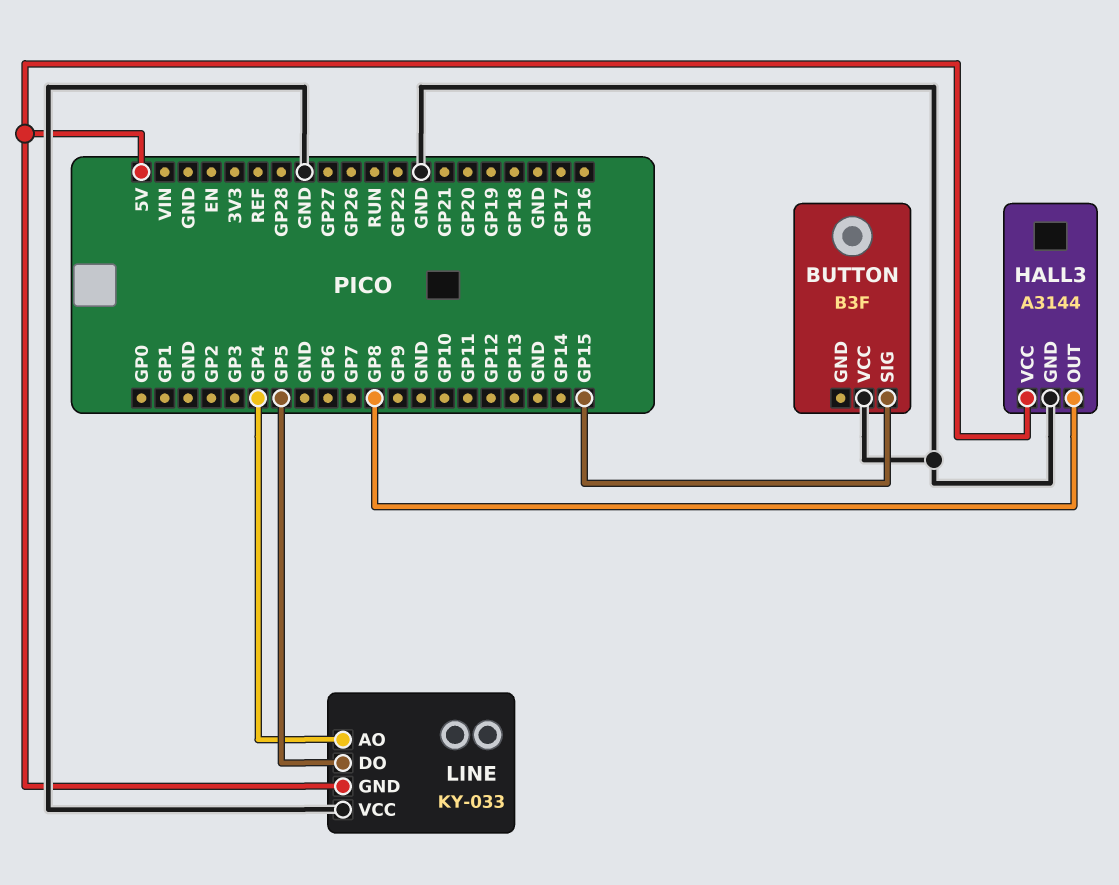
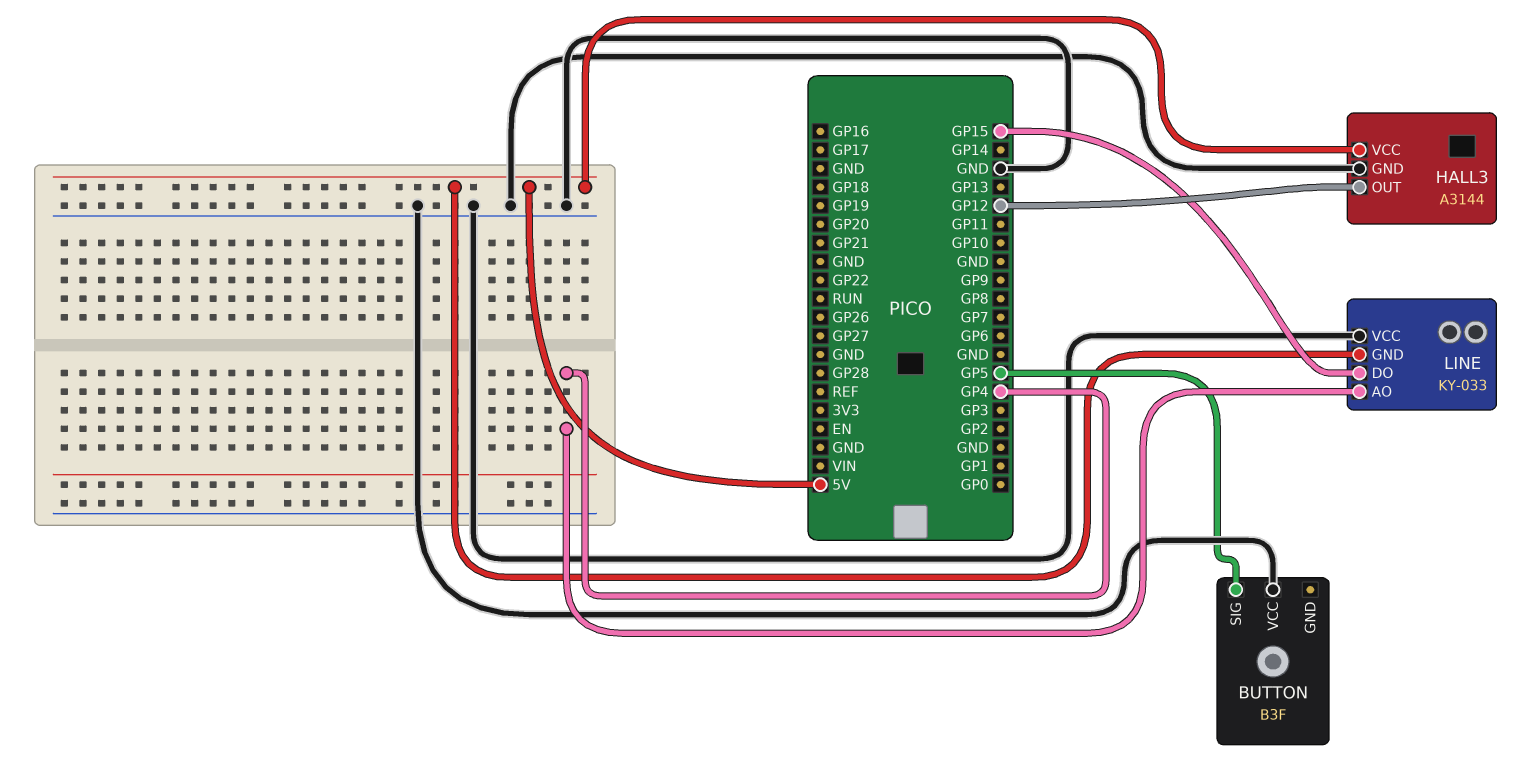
BUTTON pin SIG: GP15 -> GP5
HALL3 pin OUT: GP8 -> GP12
LINE pin DO: GP5 -> GP15

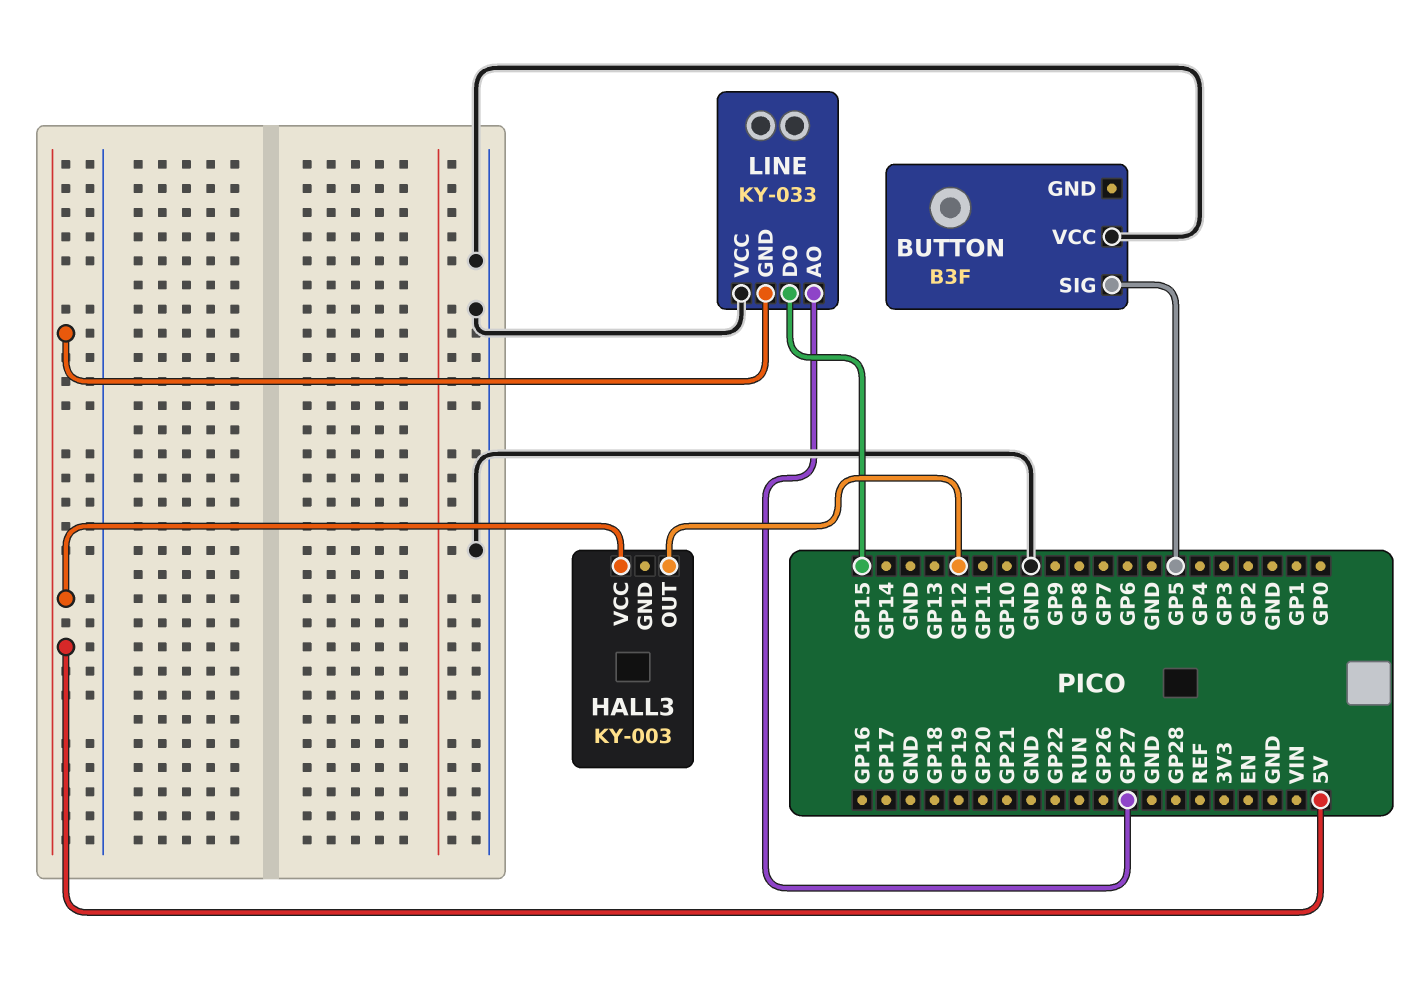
HALL3: A3144 -> KY-003
HALL3 pin GND: GND -> none
LINE pin AO: GP4 -> GP27

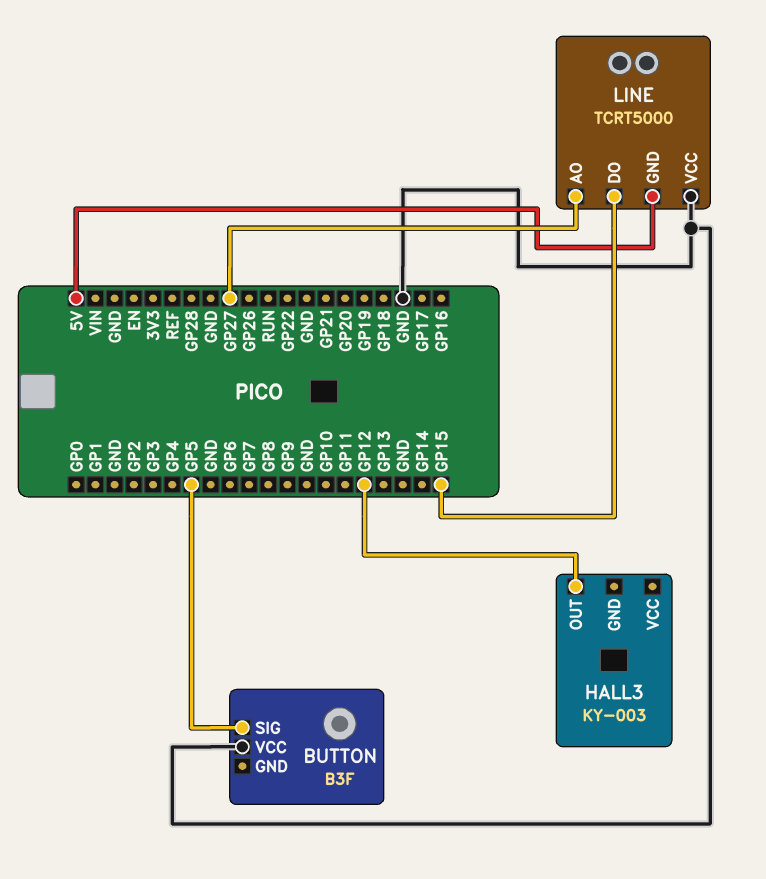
HALL3 pin VCC: 5V -> none
LINE: KY-033 -> TCRT5000

